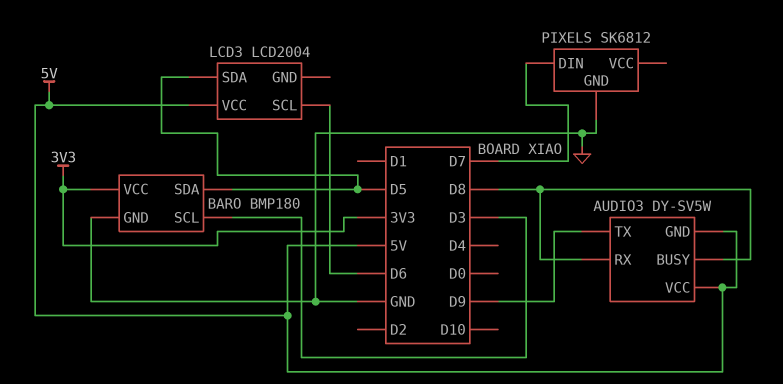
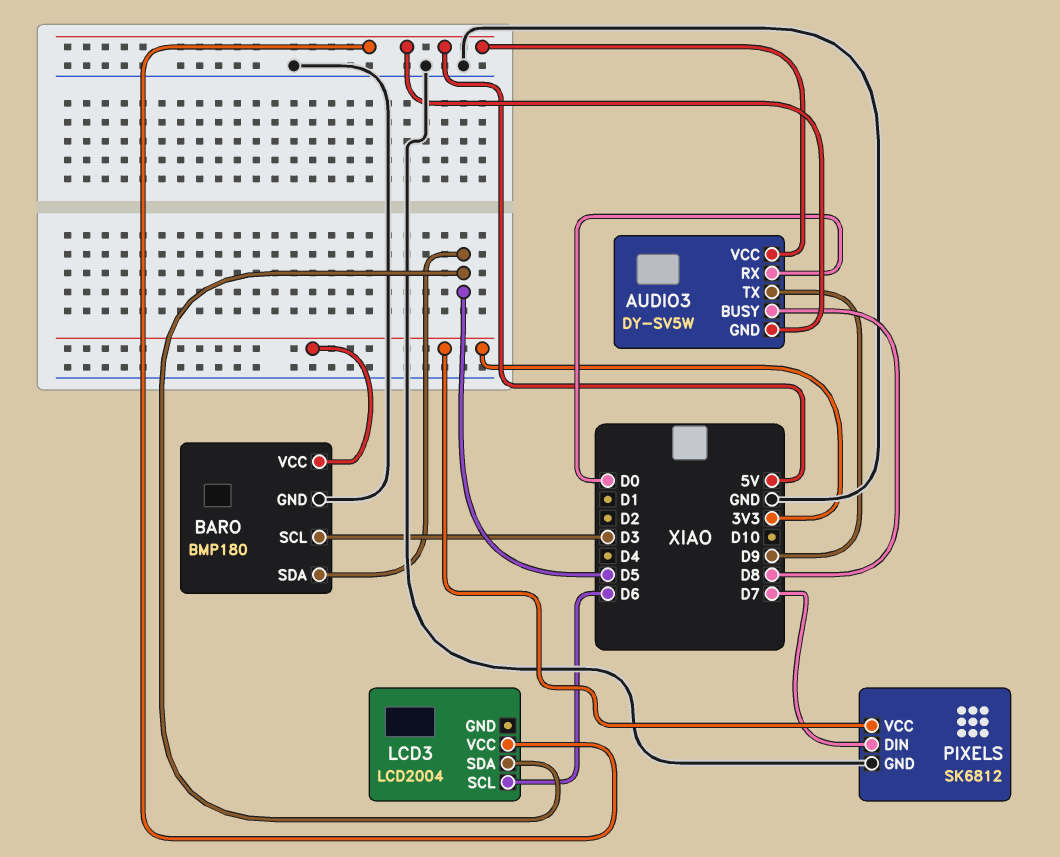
AUDIO3 pin RX: D8 -> D0
PIXELS pin VCC: none -> 3V3

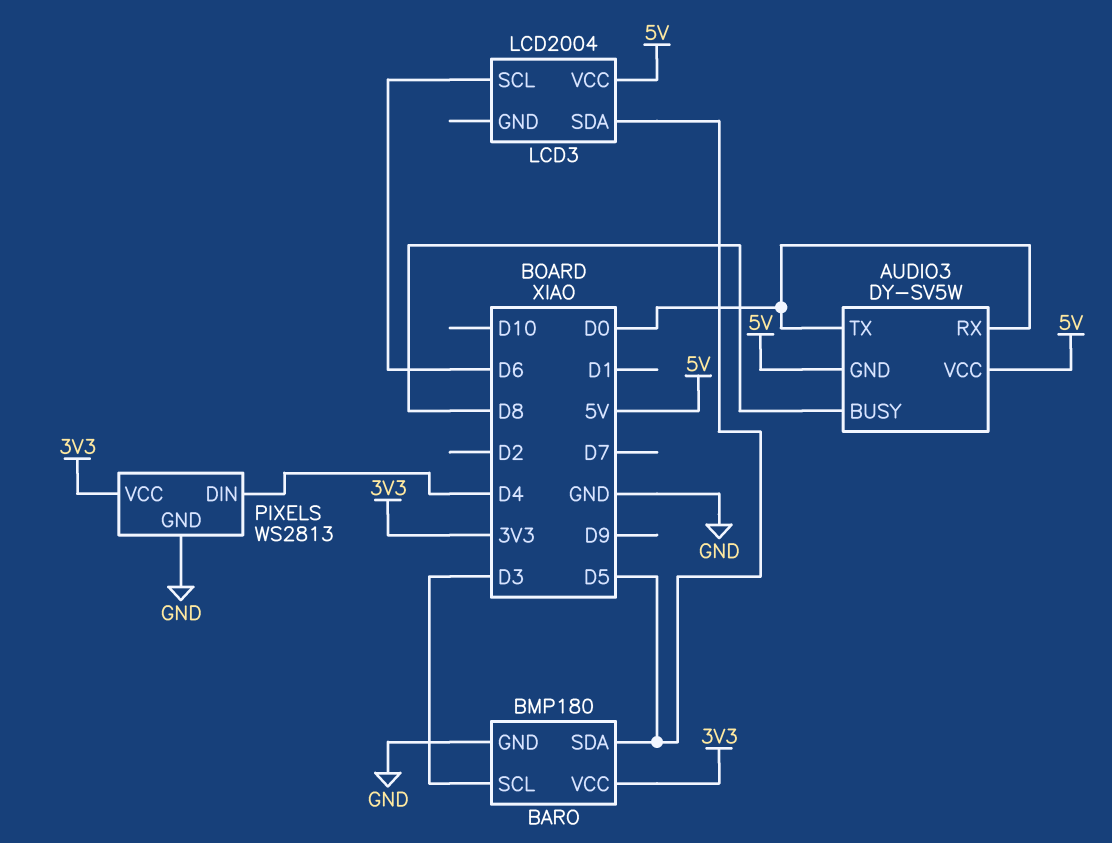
AUDIO3 pin TX: D9 -> D0
PIXELS: SK6812 -> WS2813
PIXELS pin DIN: D7 -> D4

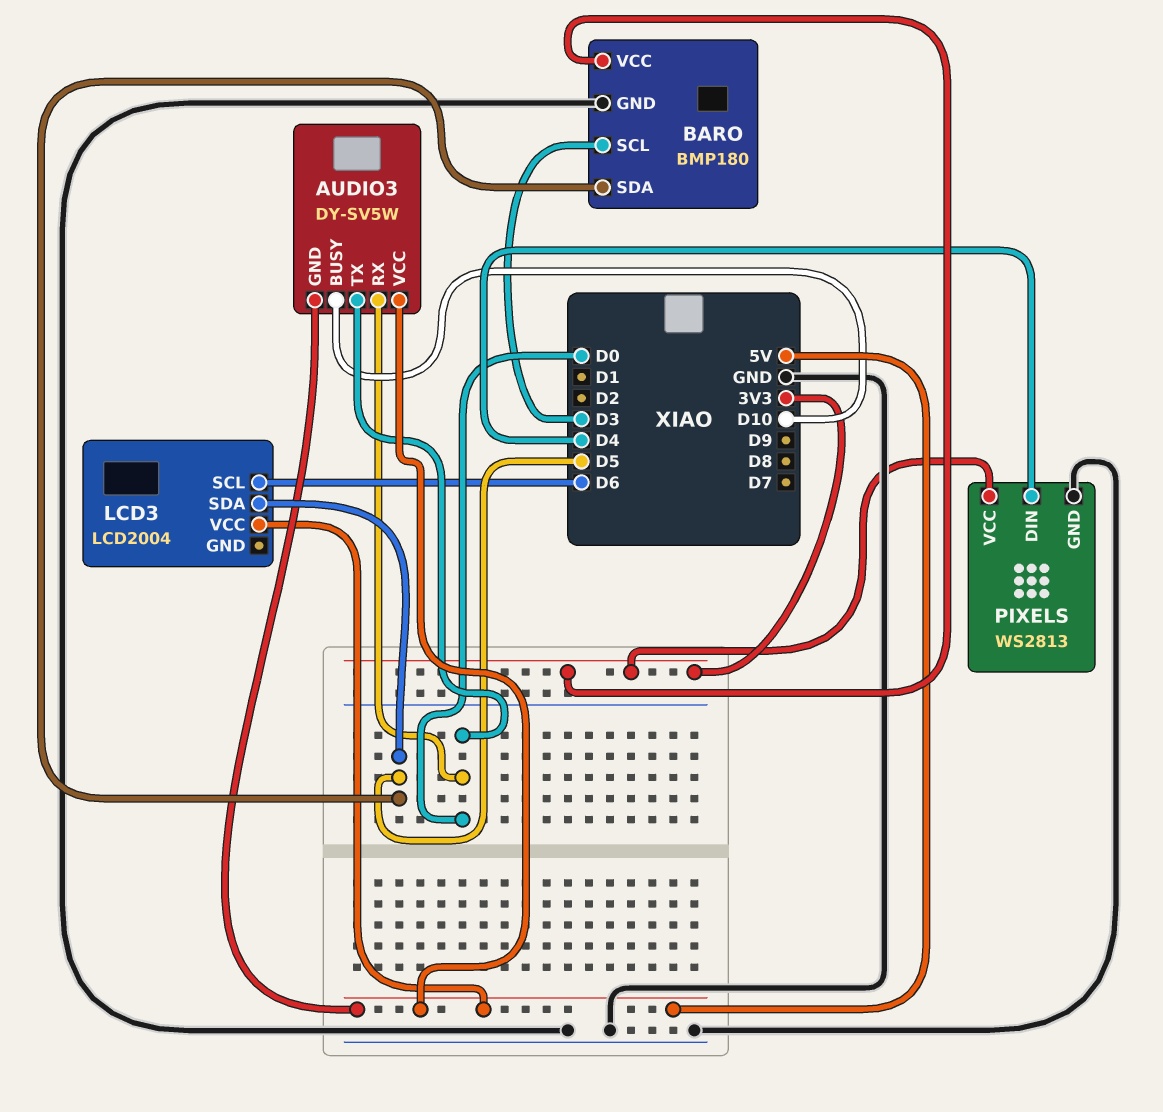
AUDIO3 pin BUSY: D8 -> D10

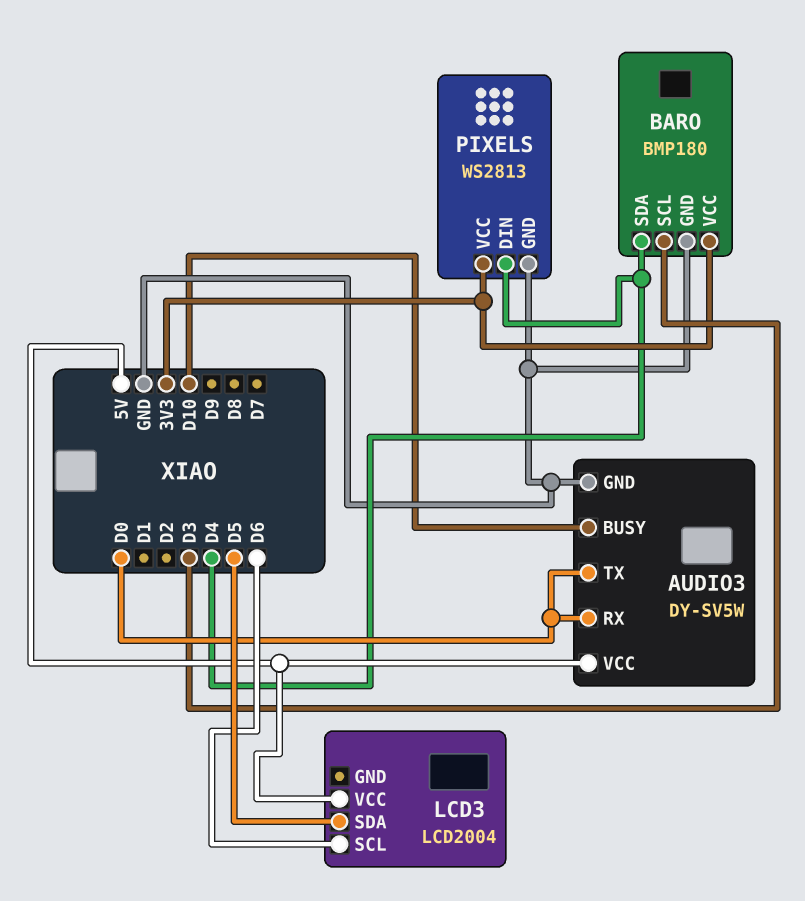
AUDIO3 pin GND: 5V -> GND
BARO pin SDA: D5 -> D4

